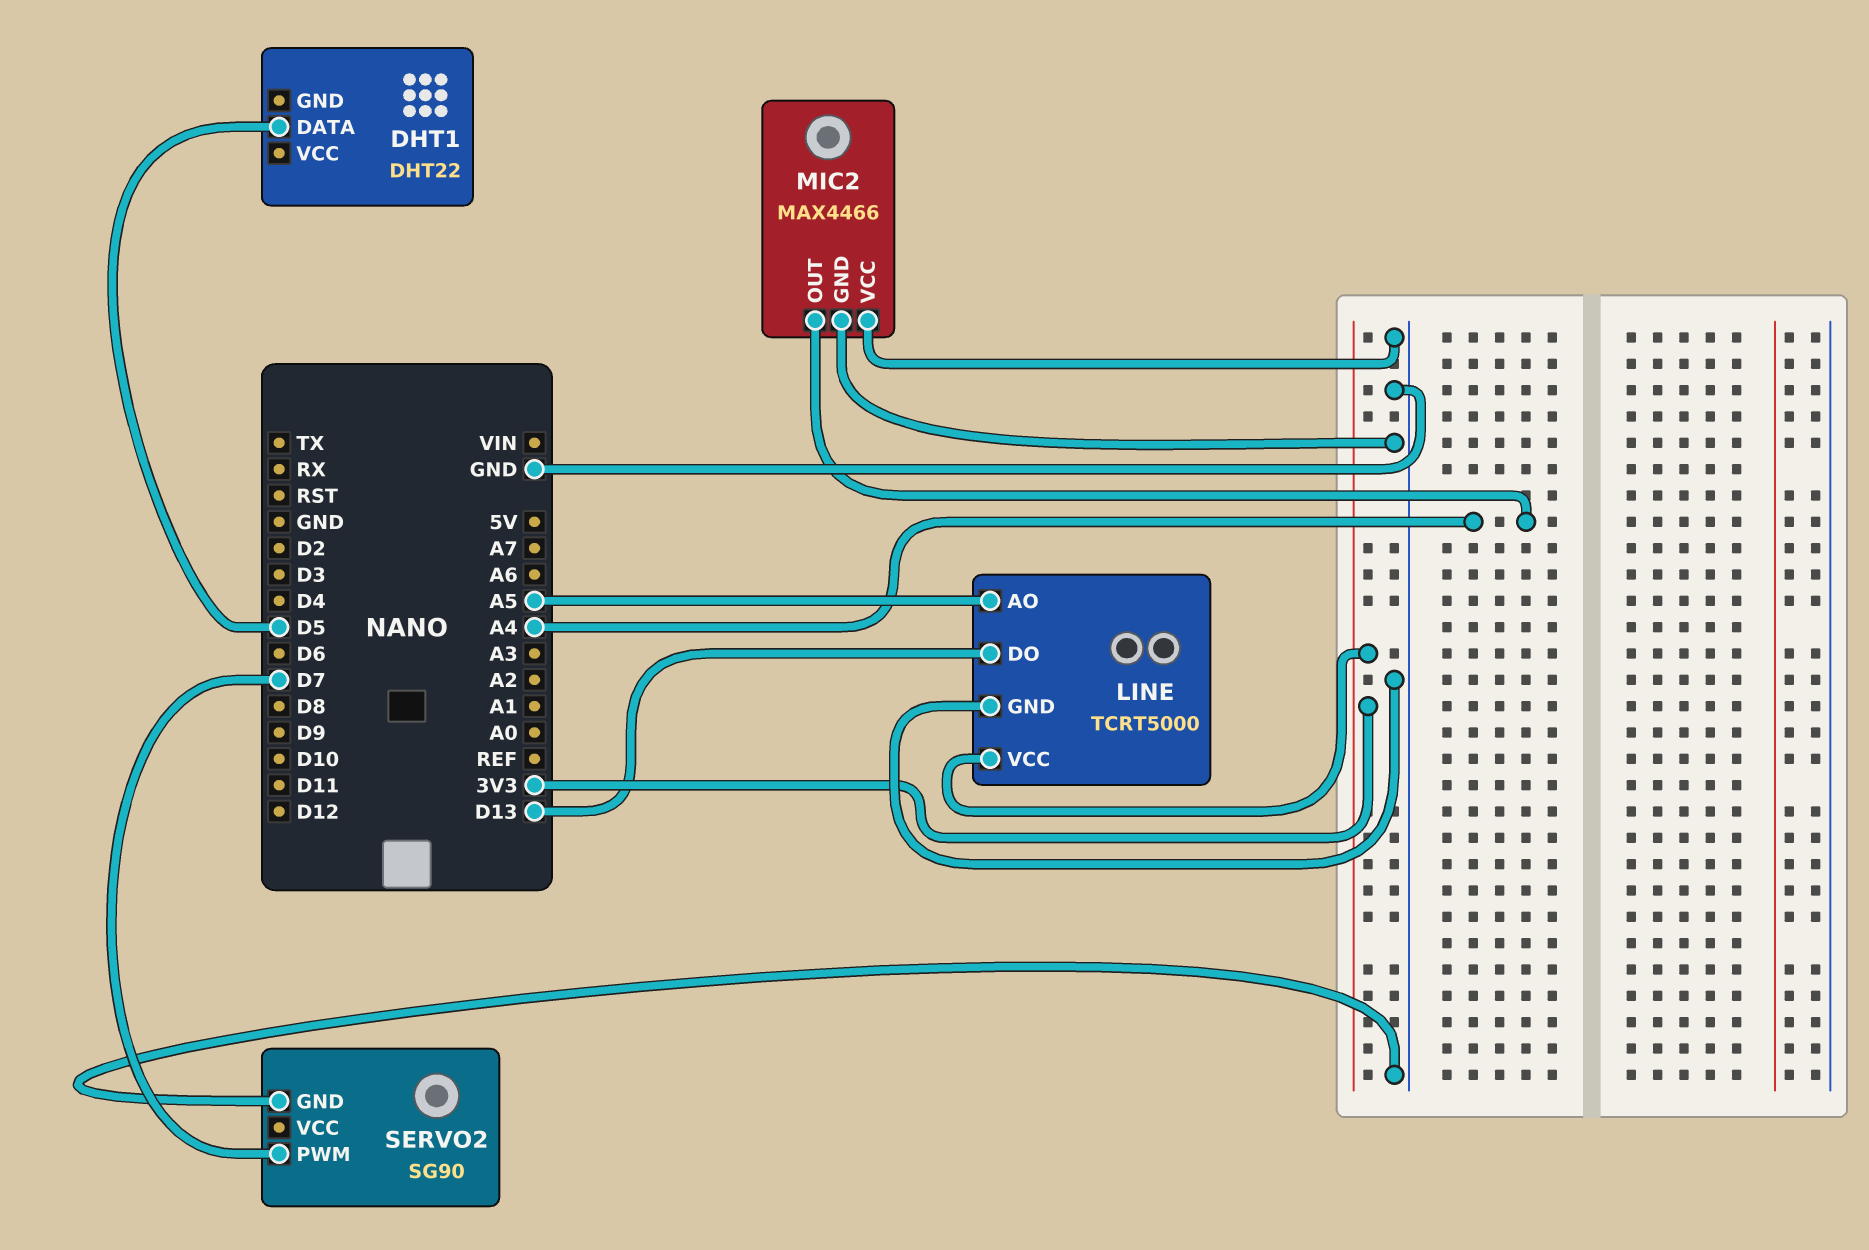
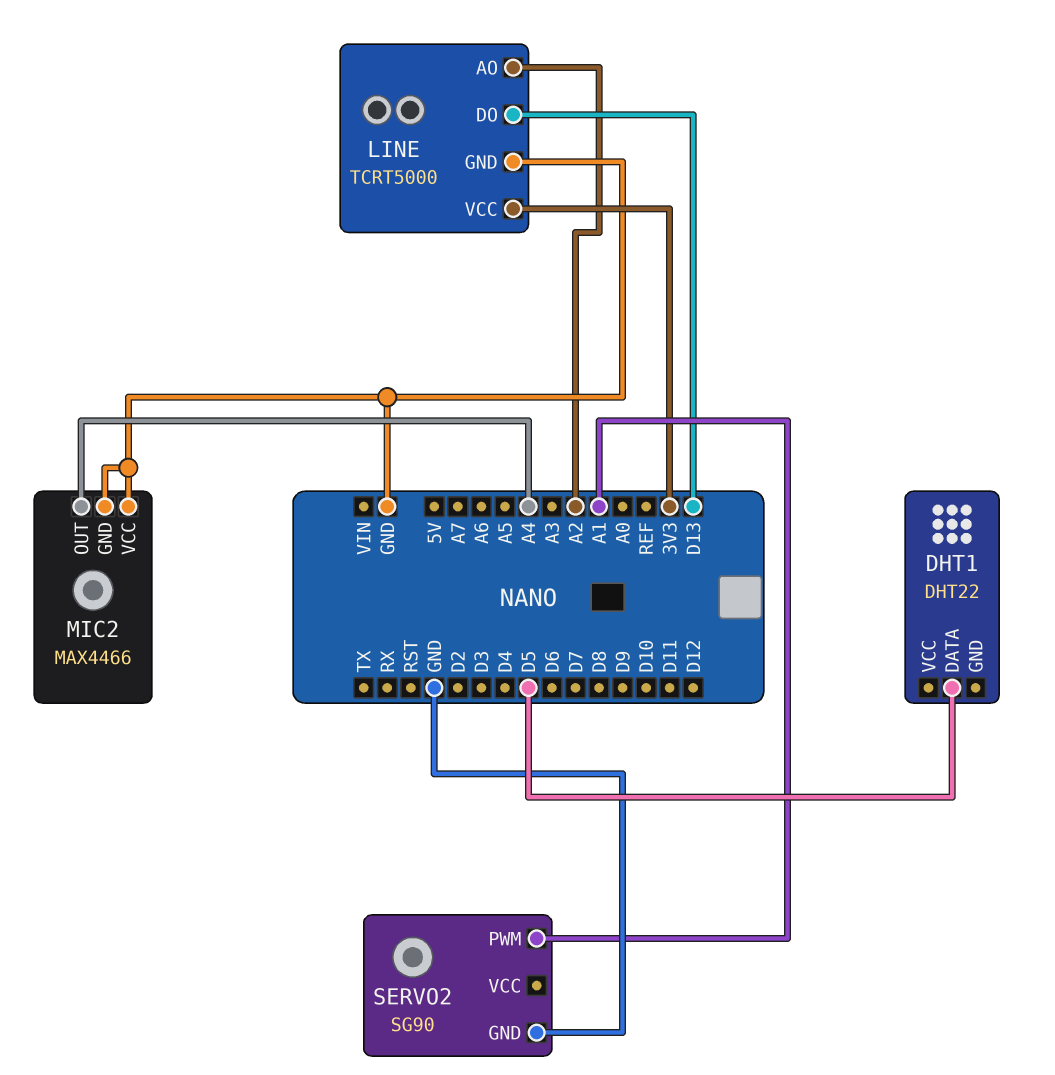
LINE pin AO: A5 -> A2
SERVO2 pin PWM: D7 -> A1

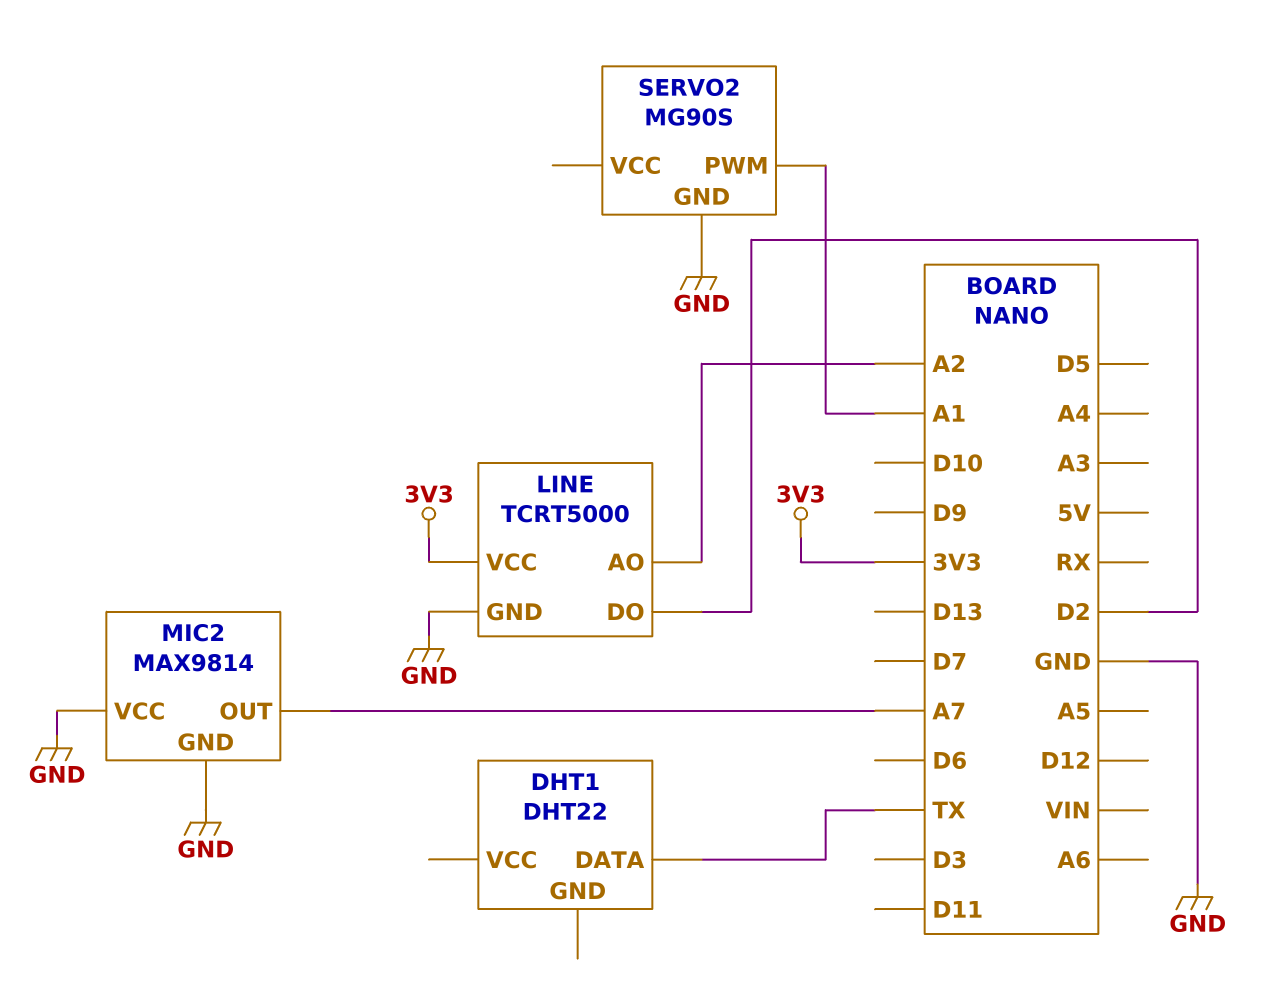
DHT1 pin DATA: D5 -> TX
LINE pin DO: D13 -> D2
MIC2: MAX4466 -> MAX9814
MIC2 pin OUT: A4 -> A7
SERVO2: SG90 -> MG90S

